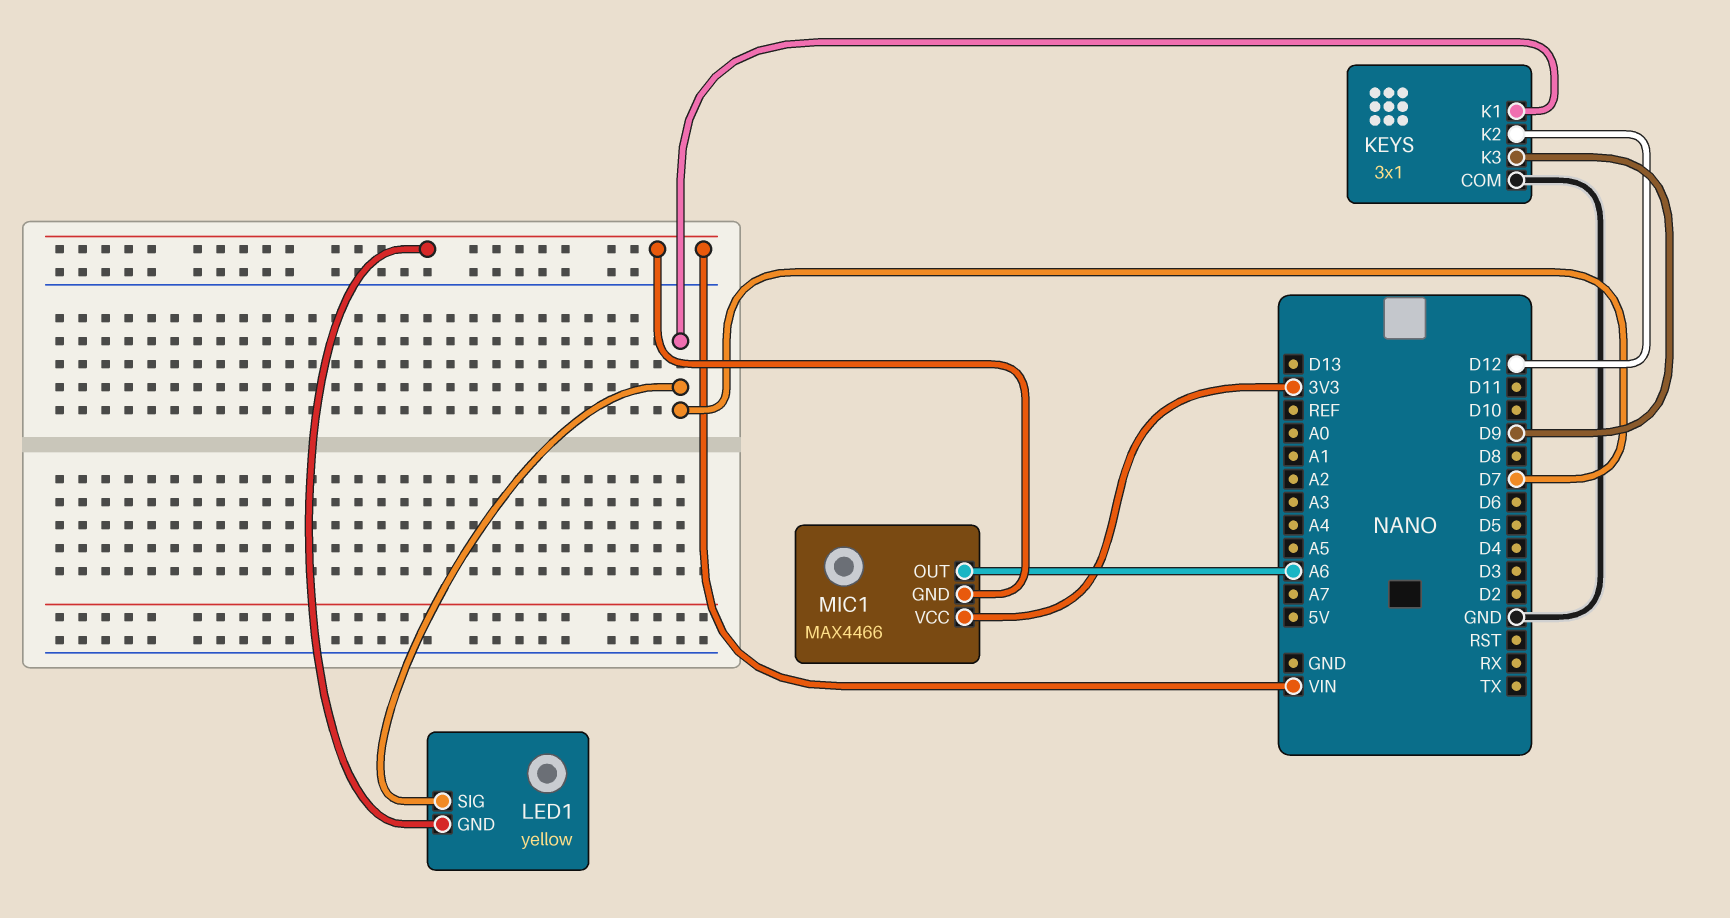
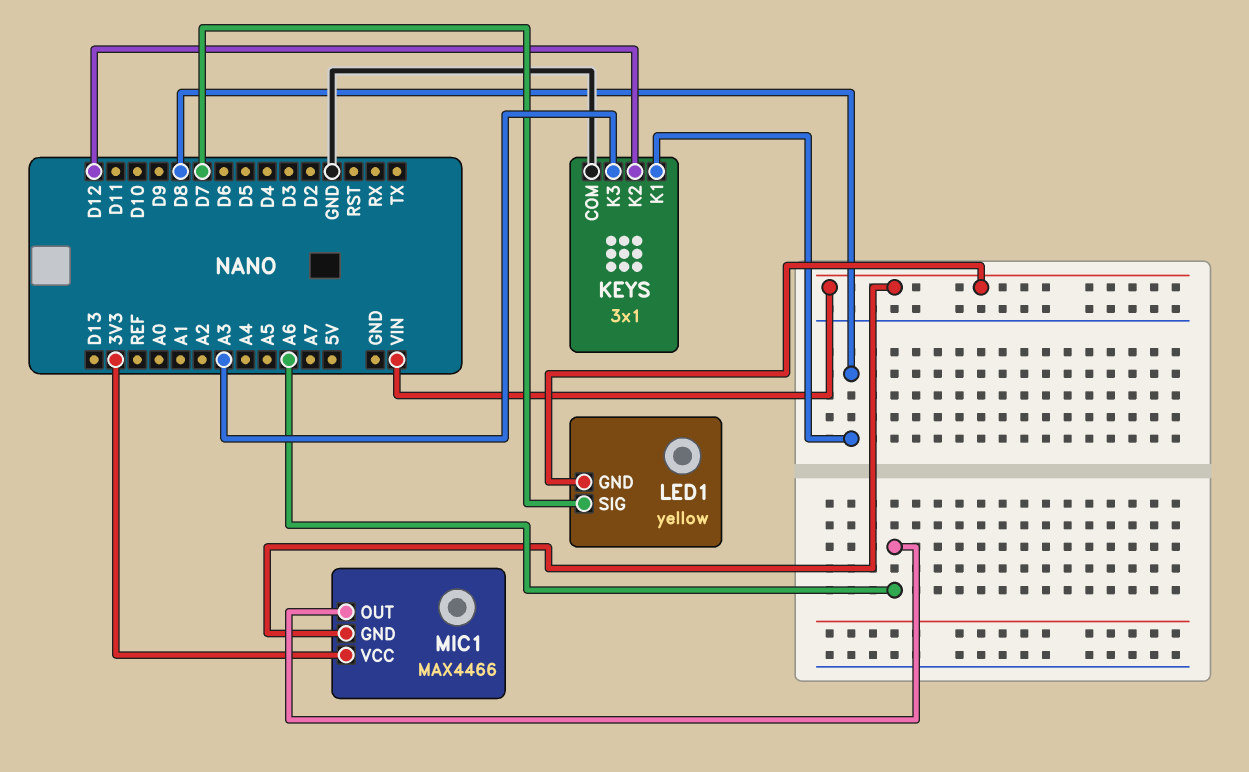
KEYS pin K1: D7 -> D8
KEYS pin K3: D9 -> A3

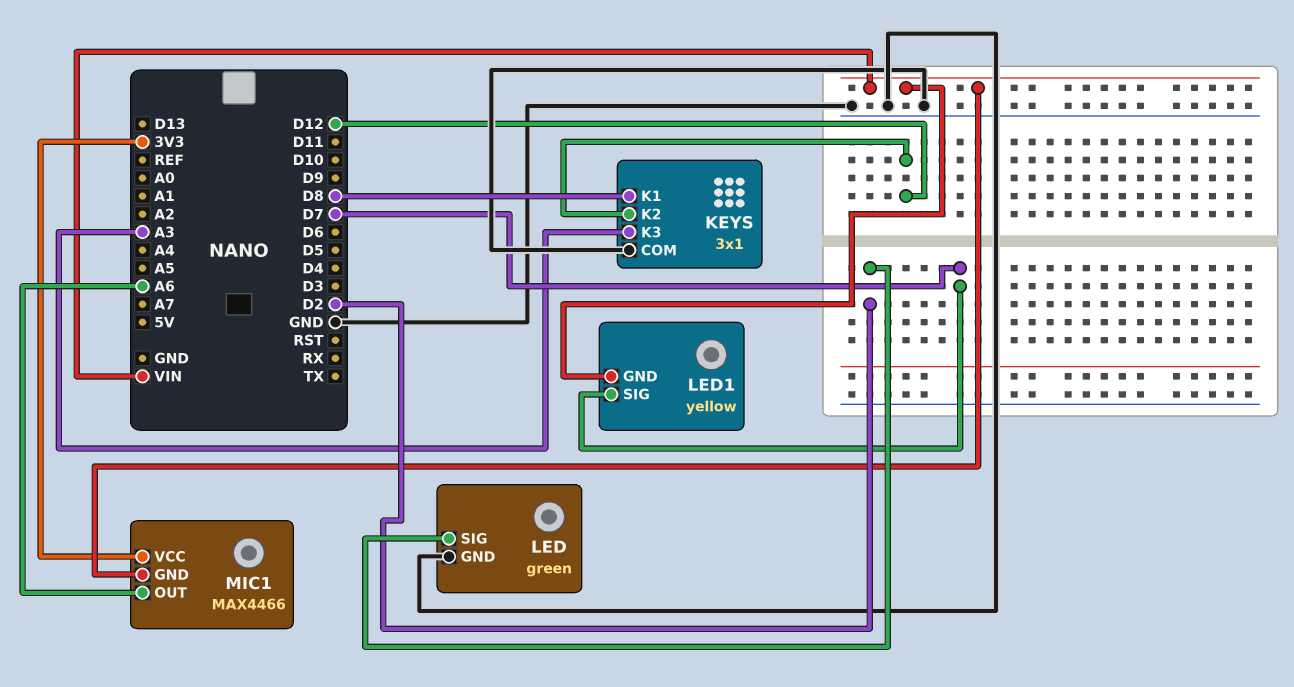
LED: none -> green
LED pin GND: none -> GND
LED pin SIG: none -> D2

